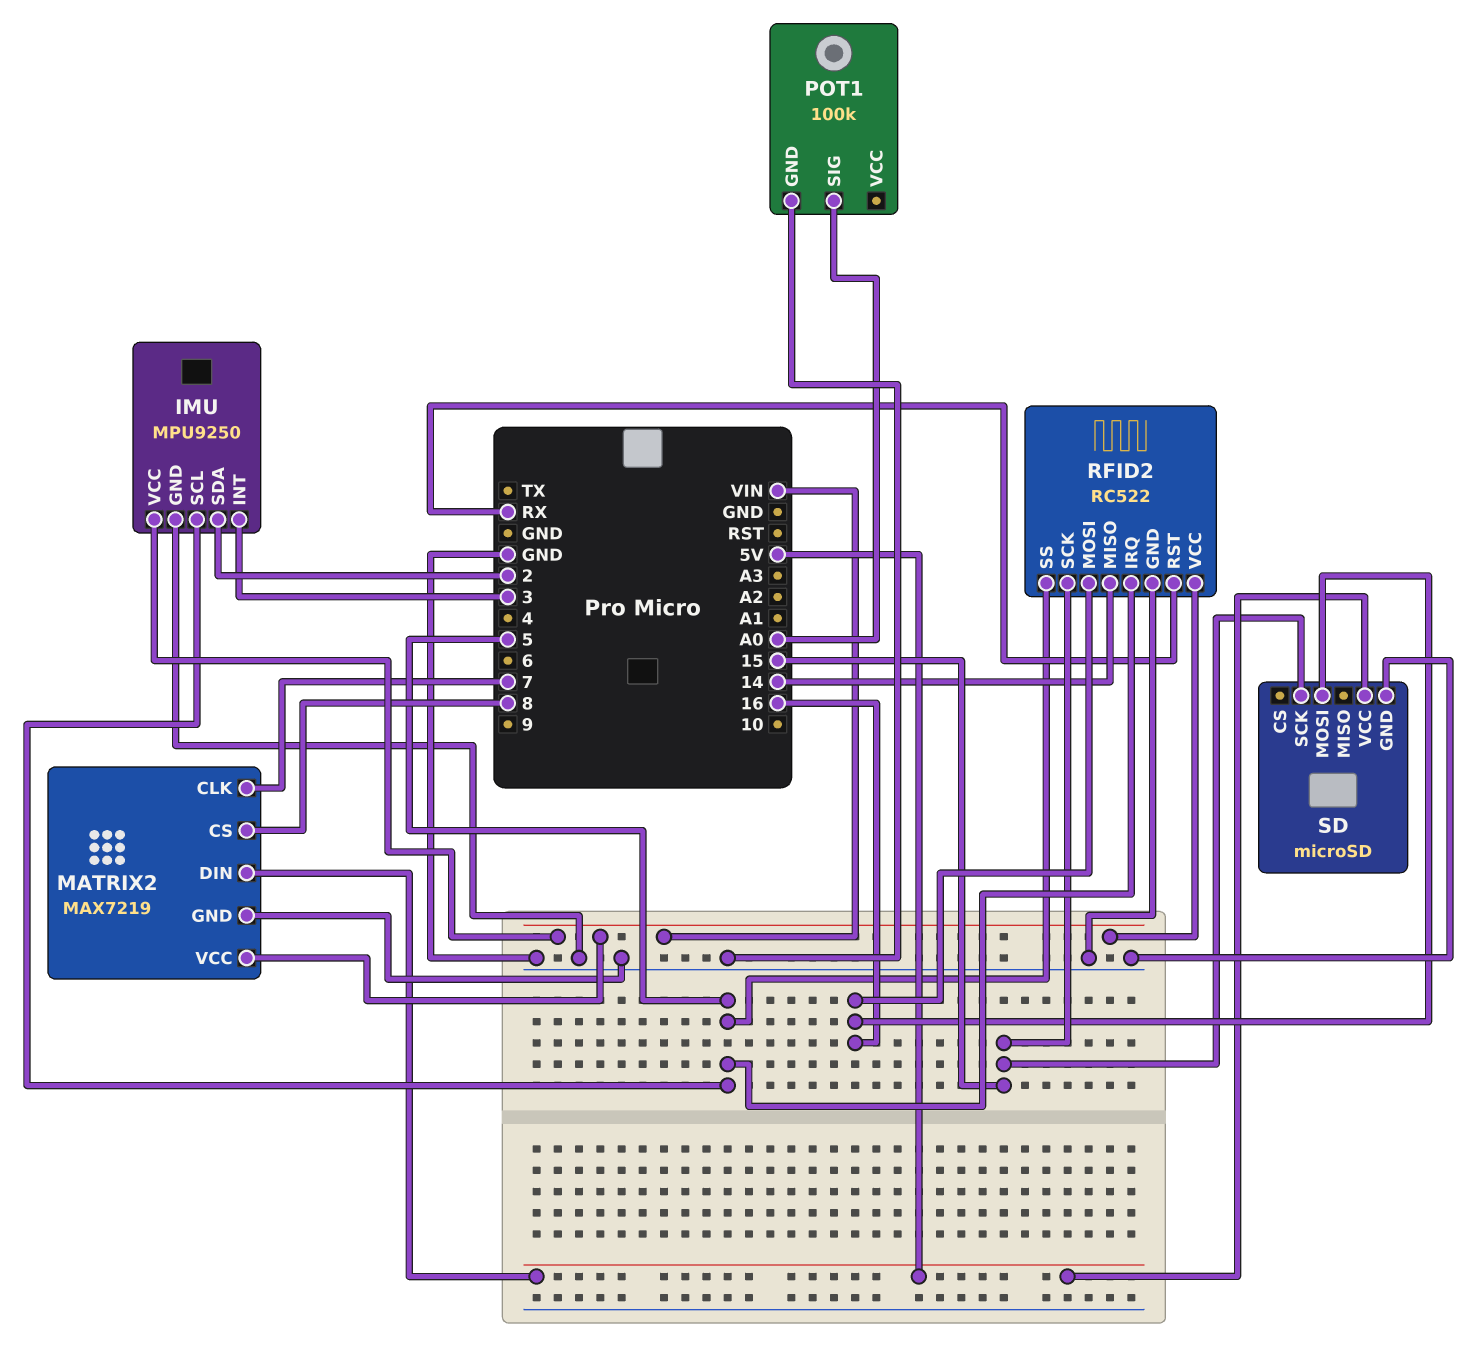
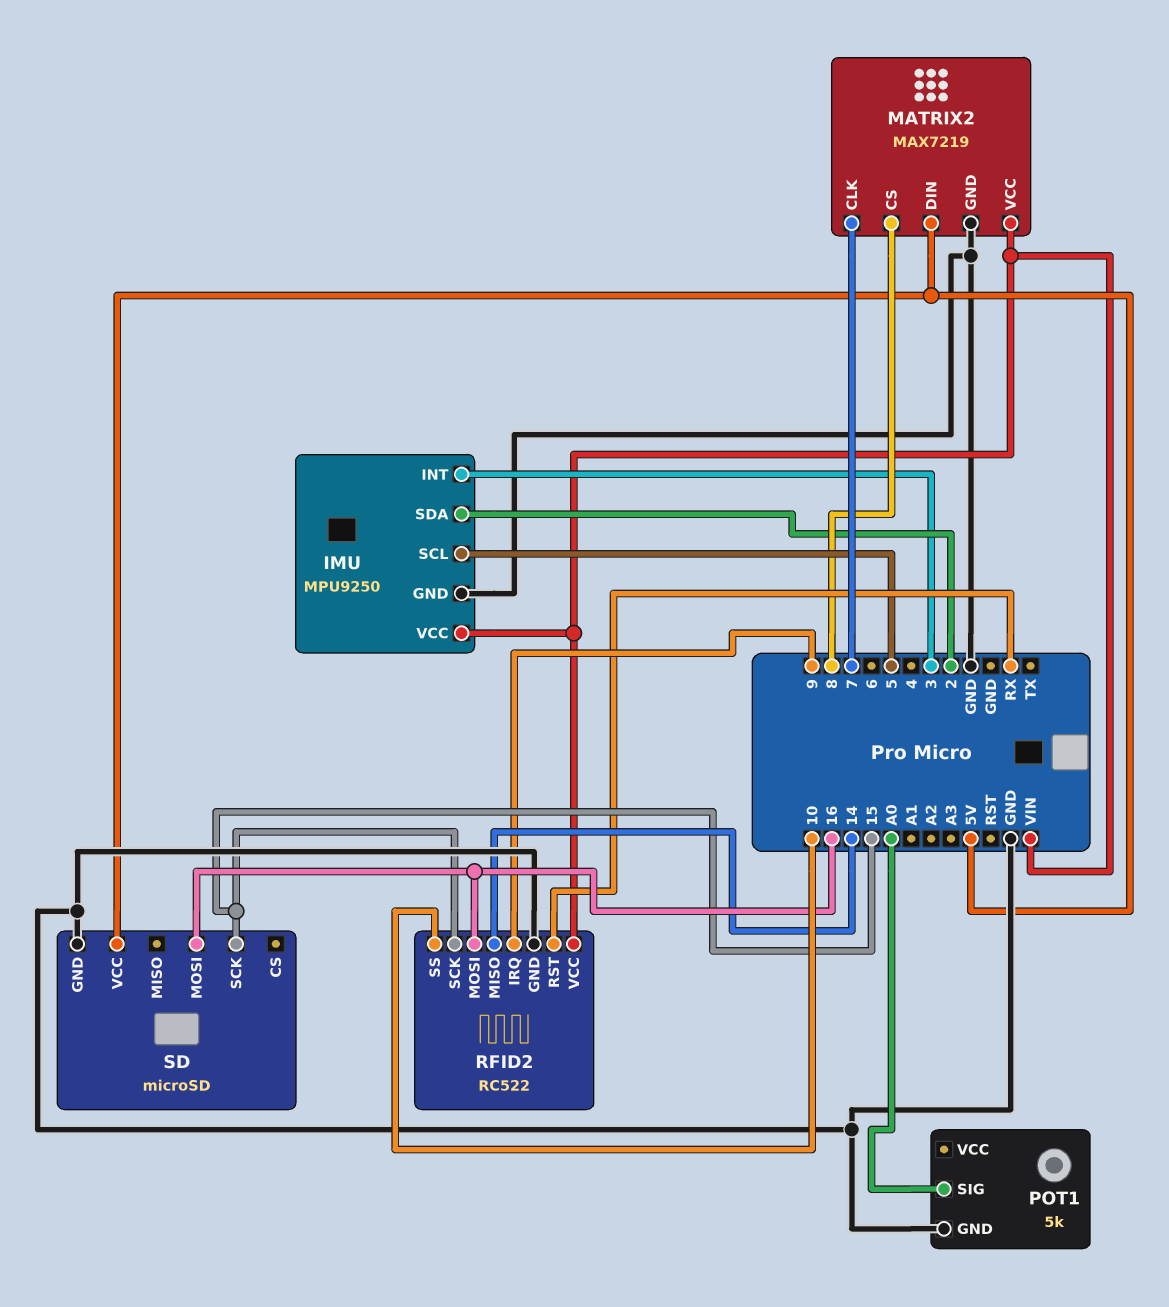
POT1: 100k -> 5k
RFID2 pin IRQ: 5 -> 9
RFID2 pin SS: 5 -> 10

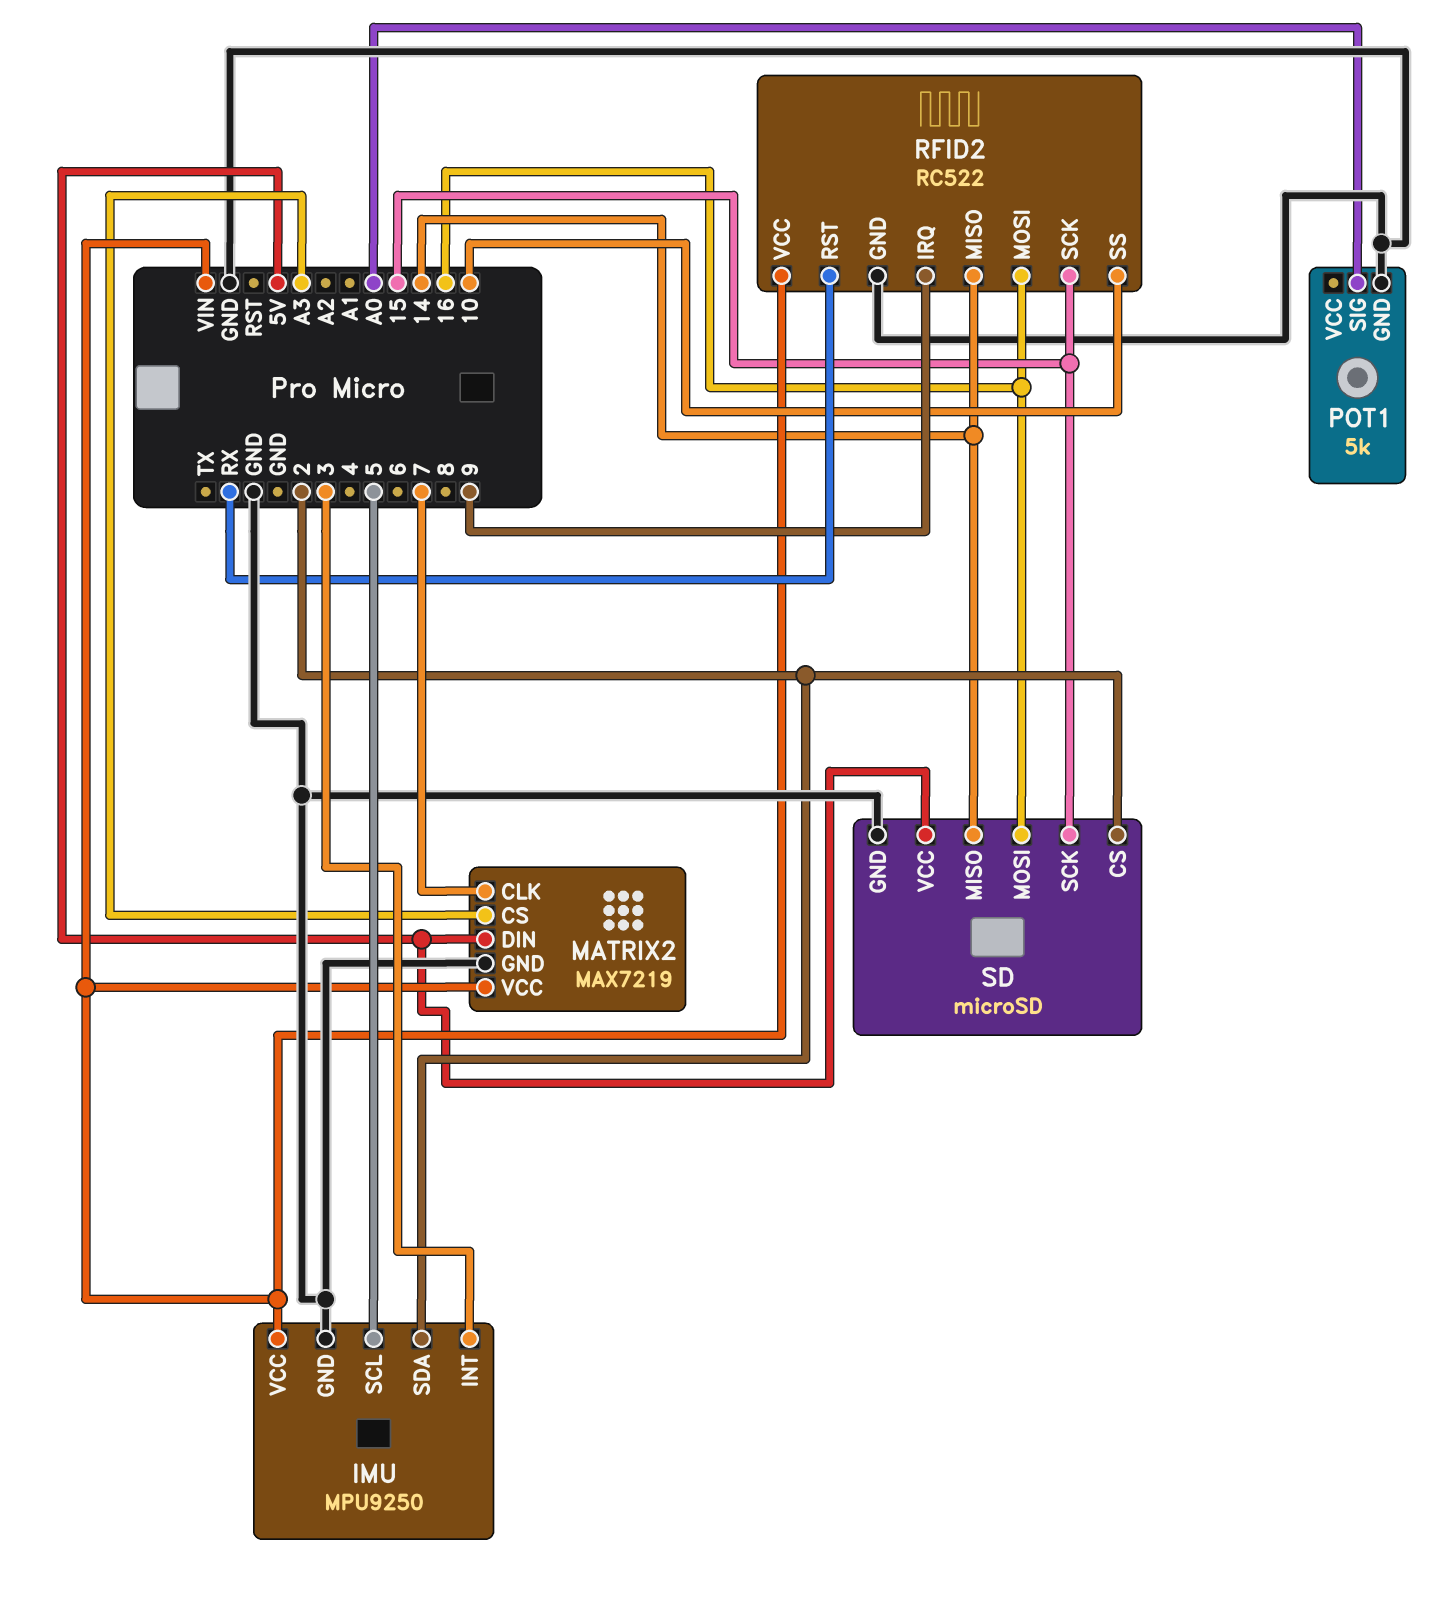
MATRIX2 pin CS: 8 -> A3
SD pin CS: none -> 2
SD pin MISO: none -> 14

